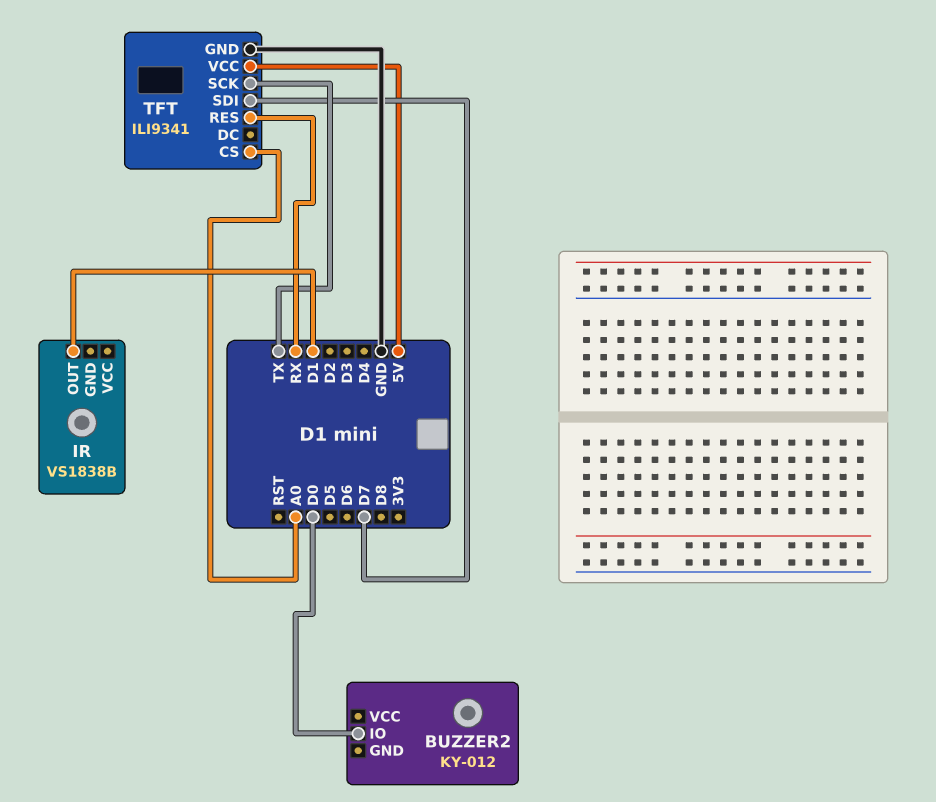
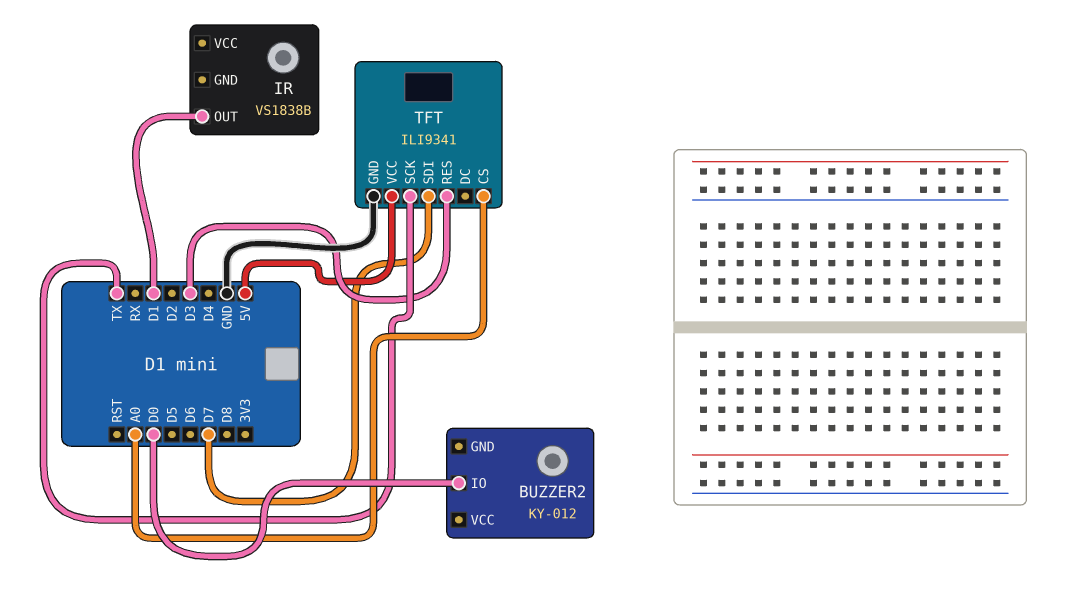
TFT pin RES: RX -> D3

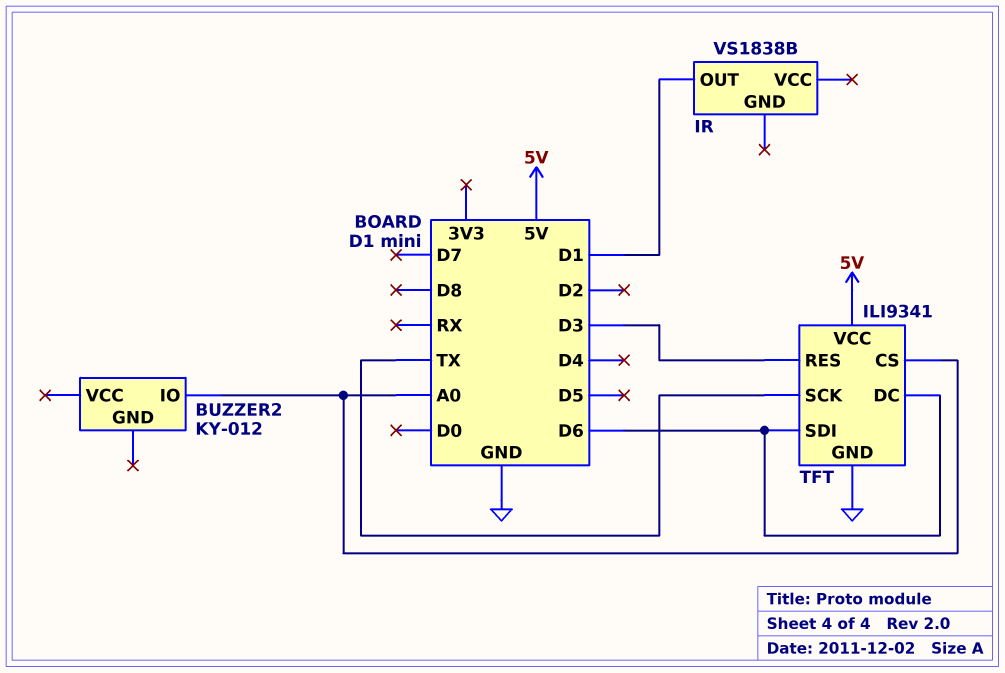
BUZZER2 pin IO: D0 -> A0
TFT pin DC: none -> D6
TFT pin SDI: D7 -> D6

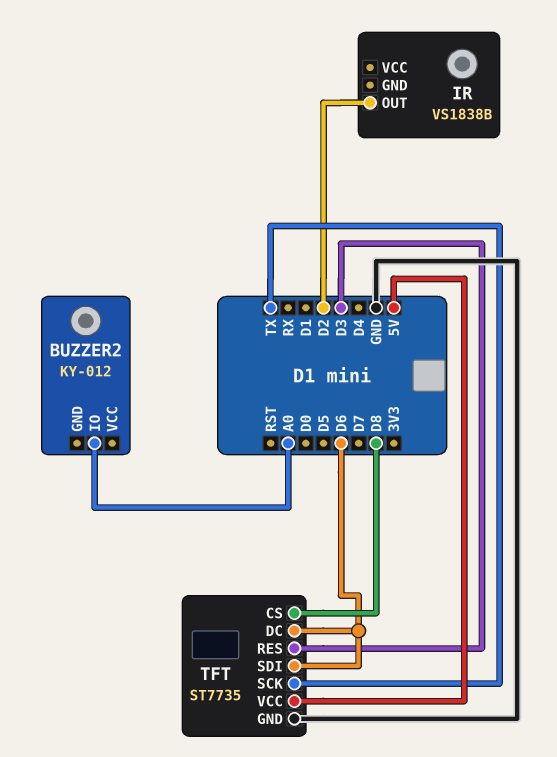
IR pin OUT: D1 -> D2
TFT: ILI9341 -> ST7735
TFT pin CS: A0 -> D8

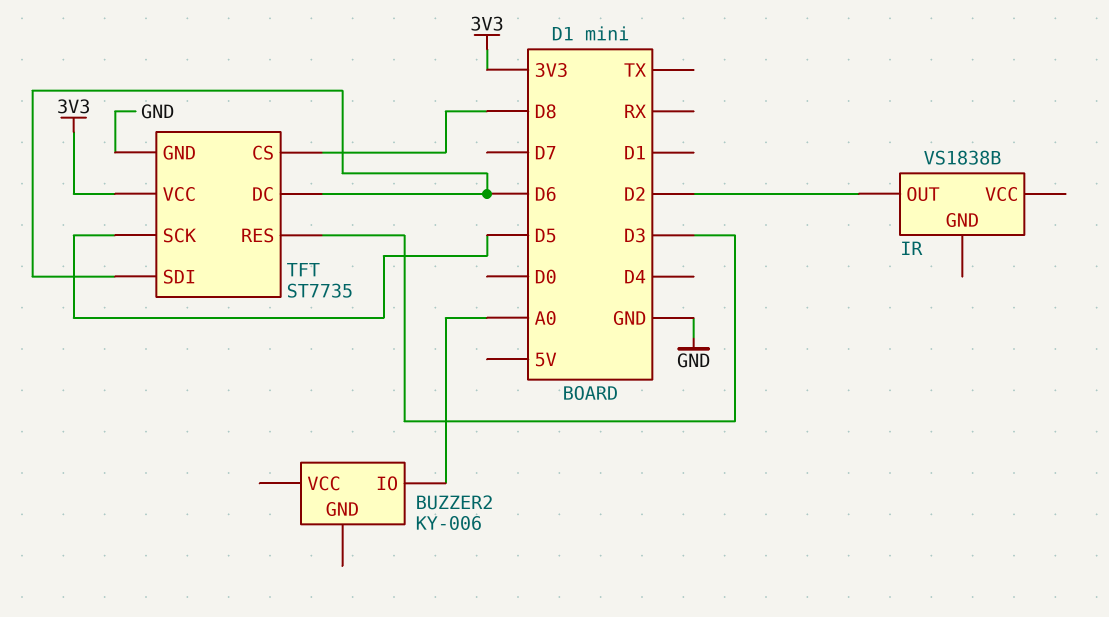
BUZZER2: KY-012 -> KY-006
TFT pin SCK: TX -> D5
TFT pin VCC: 5V -> 3V3

